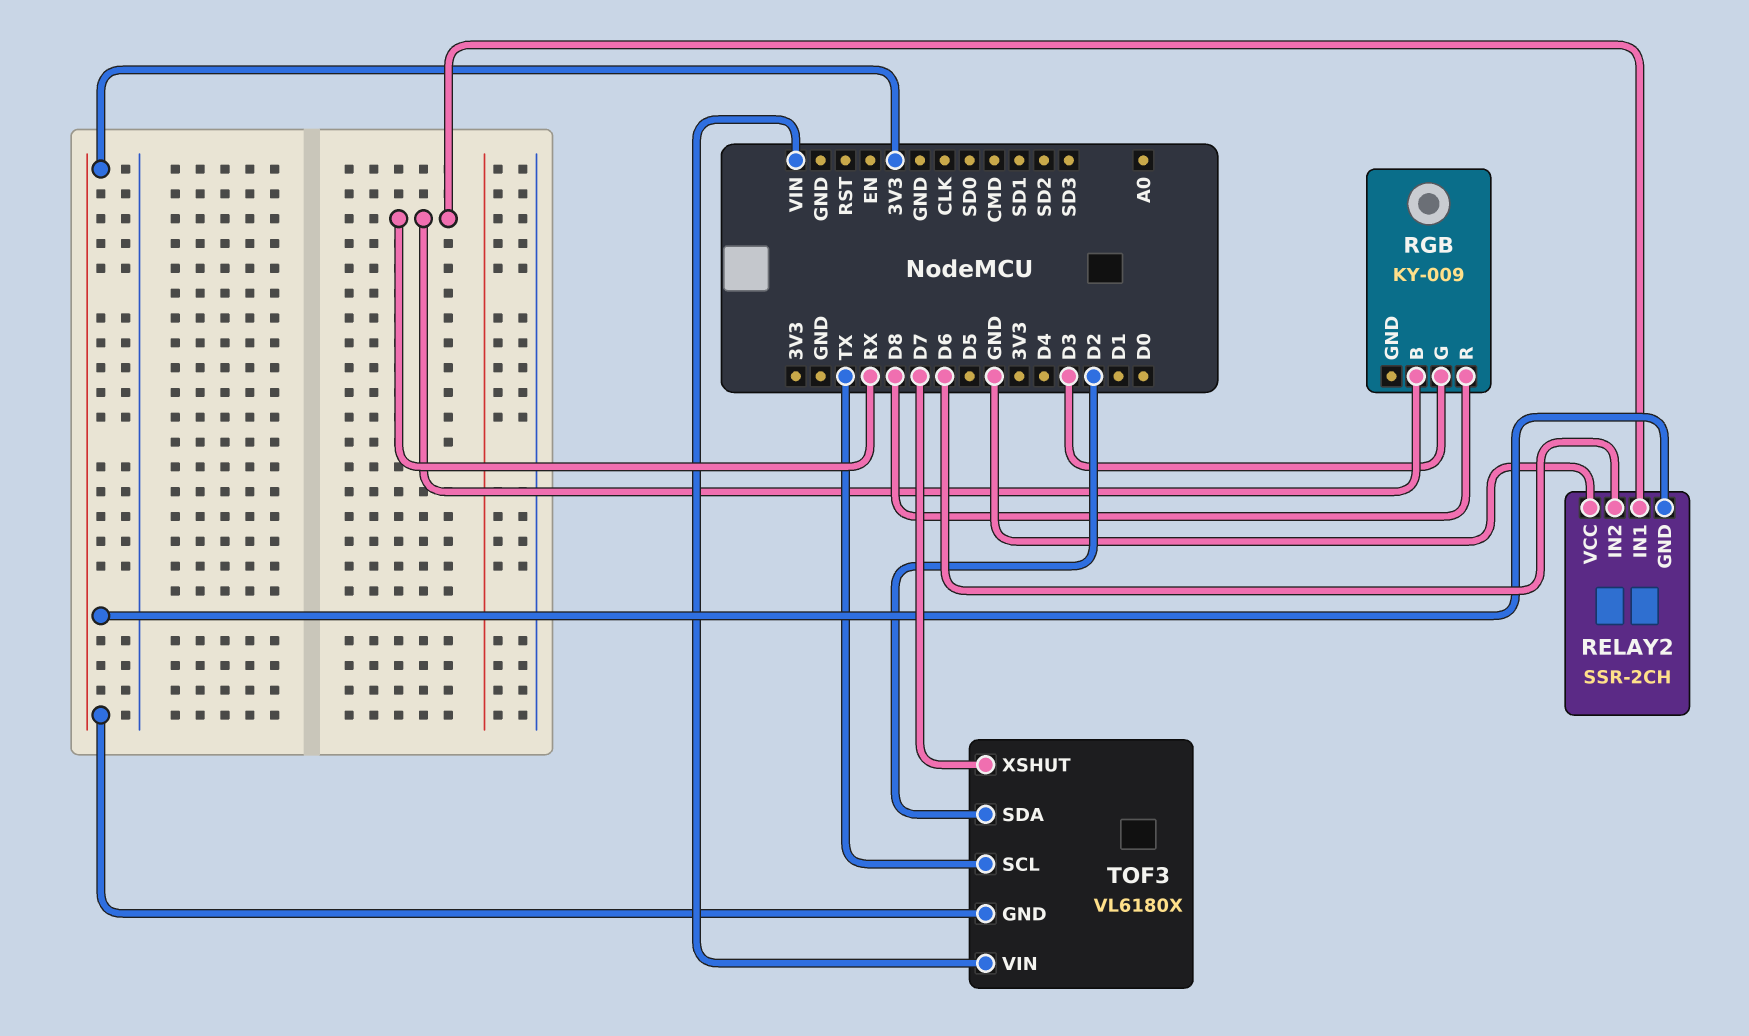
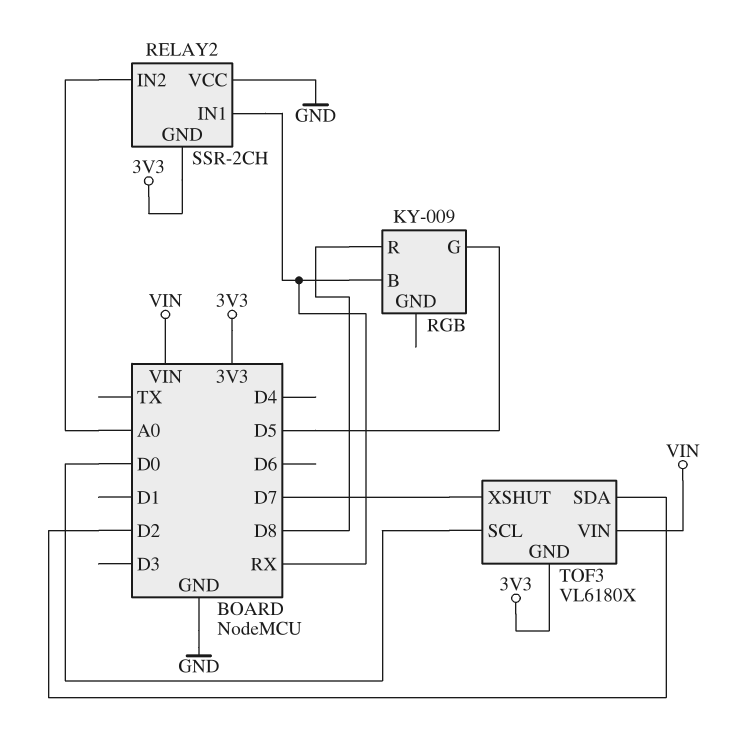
RELAY2 pin IN2: D6 -> A0
RGB pin G: D3 -> D5
TOF3 pin SCL: TX -> D0

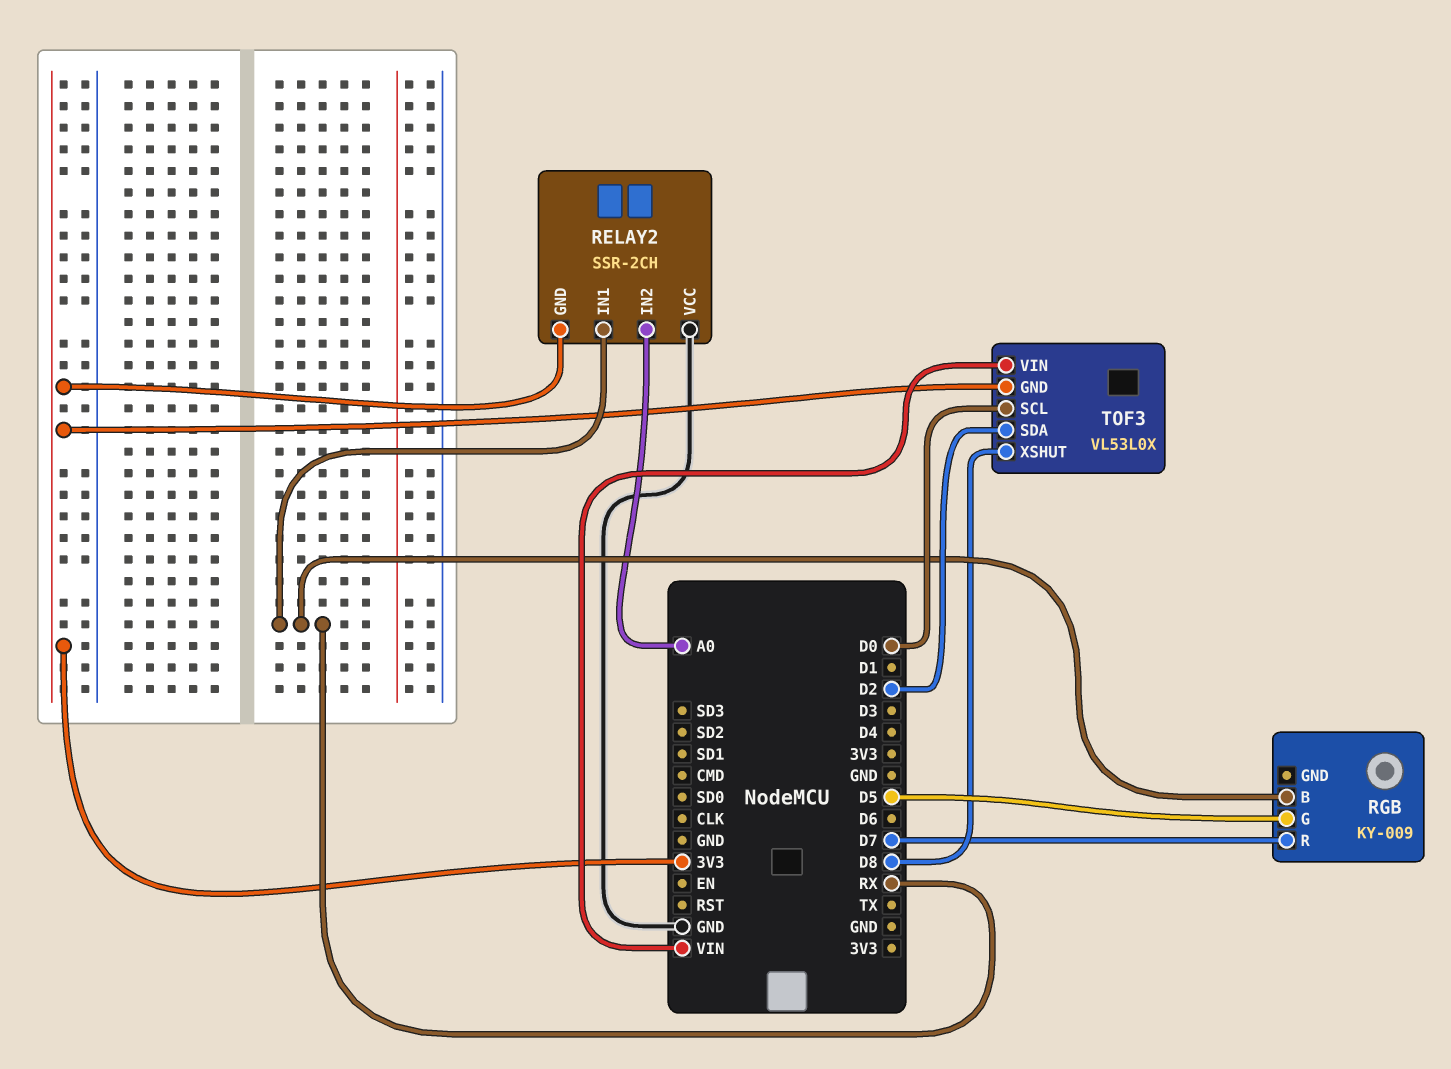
RGB pin R: D8 -> D7
TOF3: VL6180X -> VL53L0X
TOF3 pin XSHUT: D7 -> D8

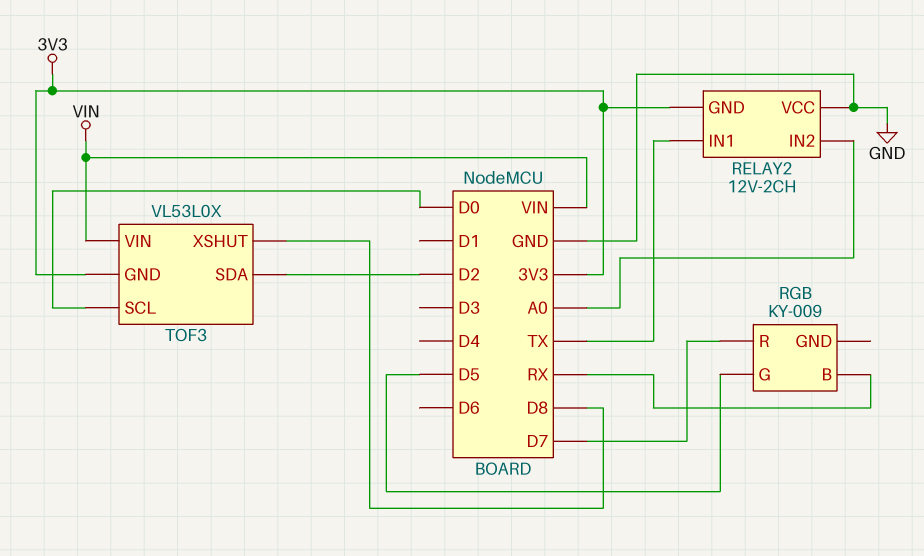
RELAY2: SSR-2CH -> 12V-2CH
RELAY2 pin IN1: RX -> TX

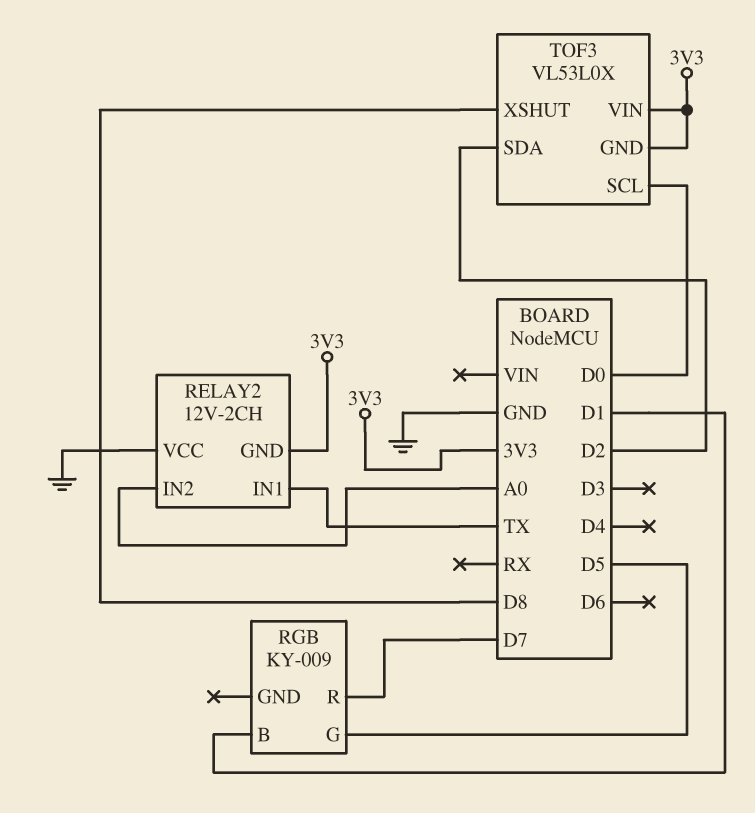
RGB pin B: RX -> D1
TOF3 pin VIN: VIN -> 3V3

